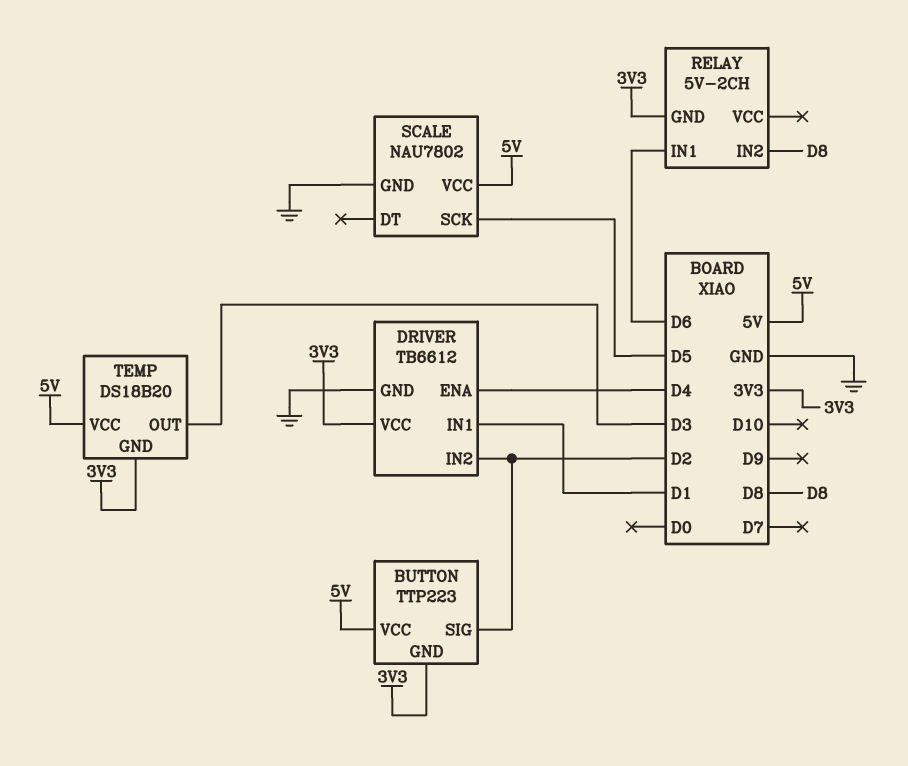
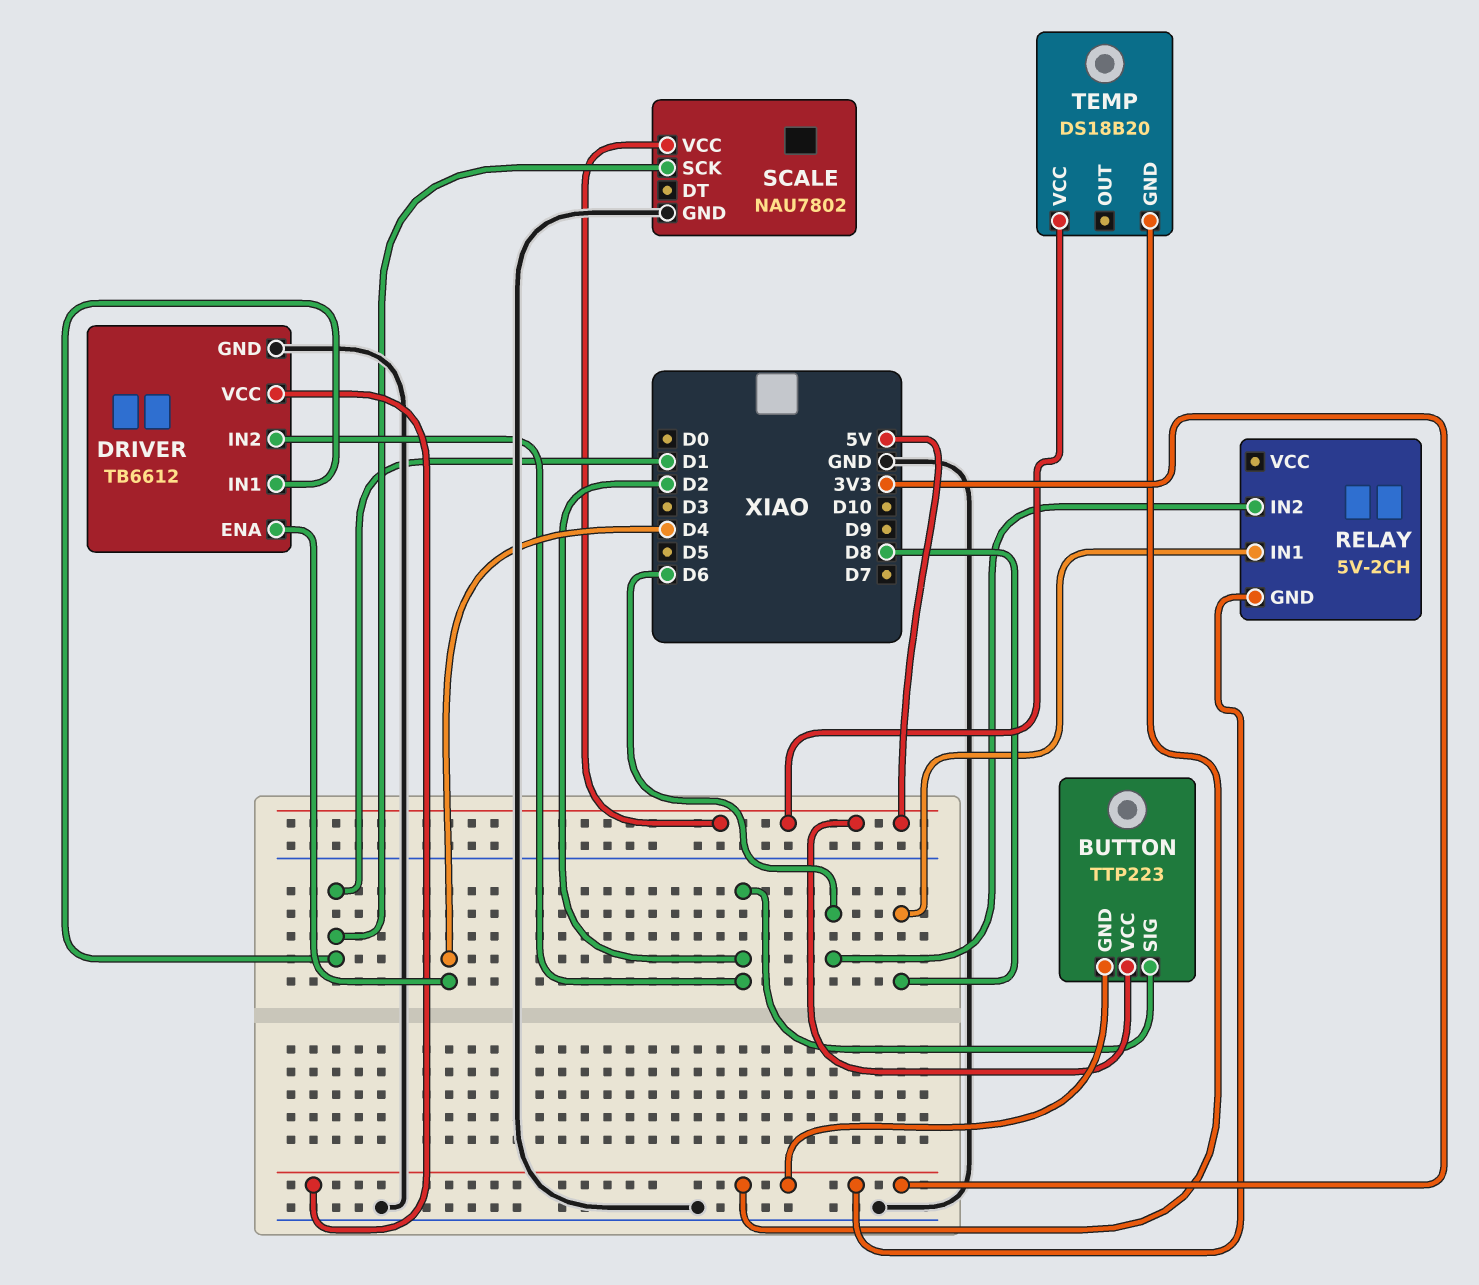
RELAY pin IN1: D6 -> D8
RELAY pin IN2: D8 -> D6
SCALE pin SCK: D5 -> D1
TEMP pin OUT: D3 -> none

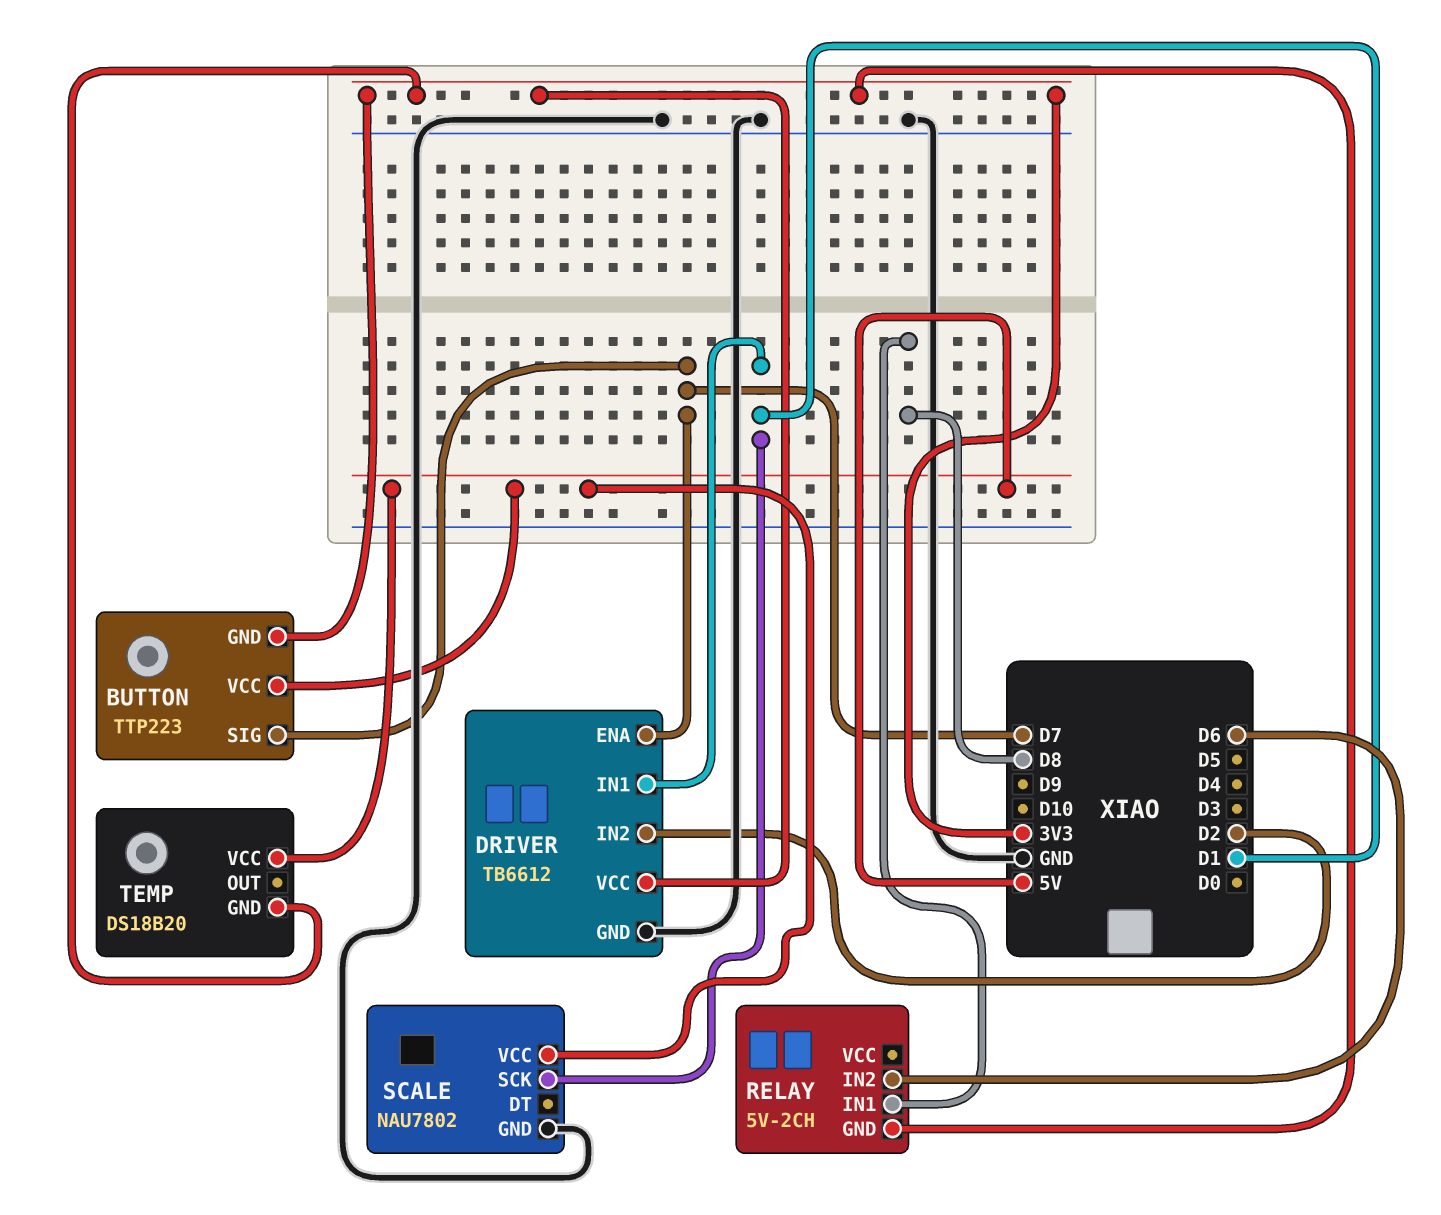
BUTTON pin SIG: D2 -> D7
DRIVER pin ENA: D4 -> D7

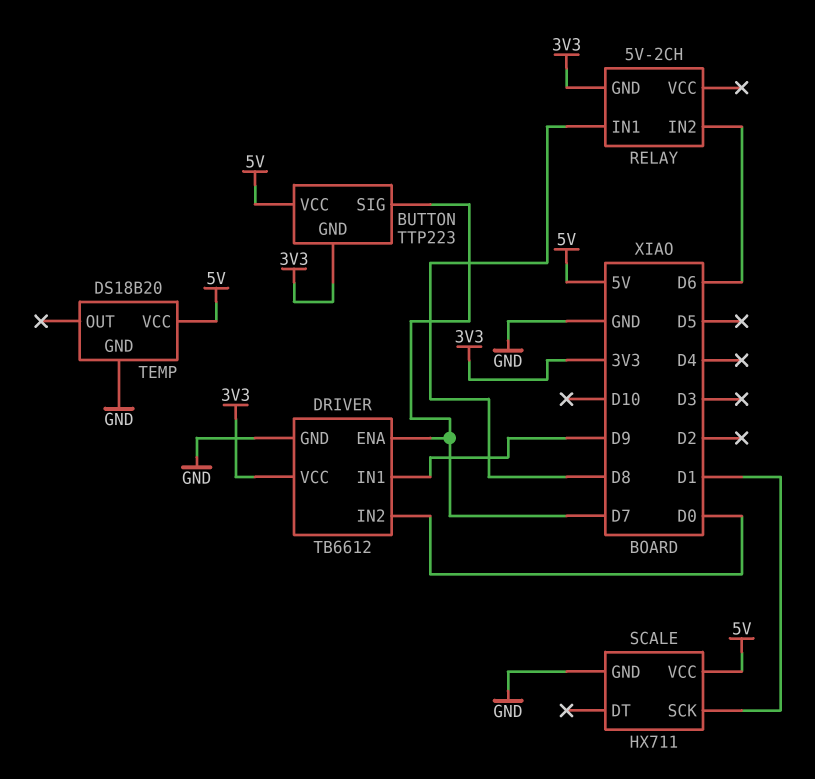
DRIVER pin IN1: D1 -> D9
DRIVER pin IN2: D2 -> D0
SCALE: NAU7802 -> HX711
TEMP pin GND: 3V3 -> GND

